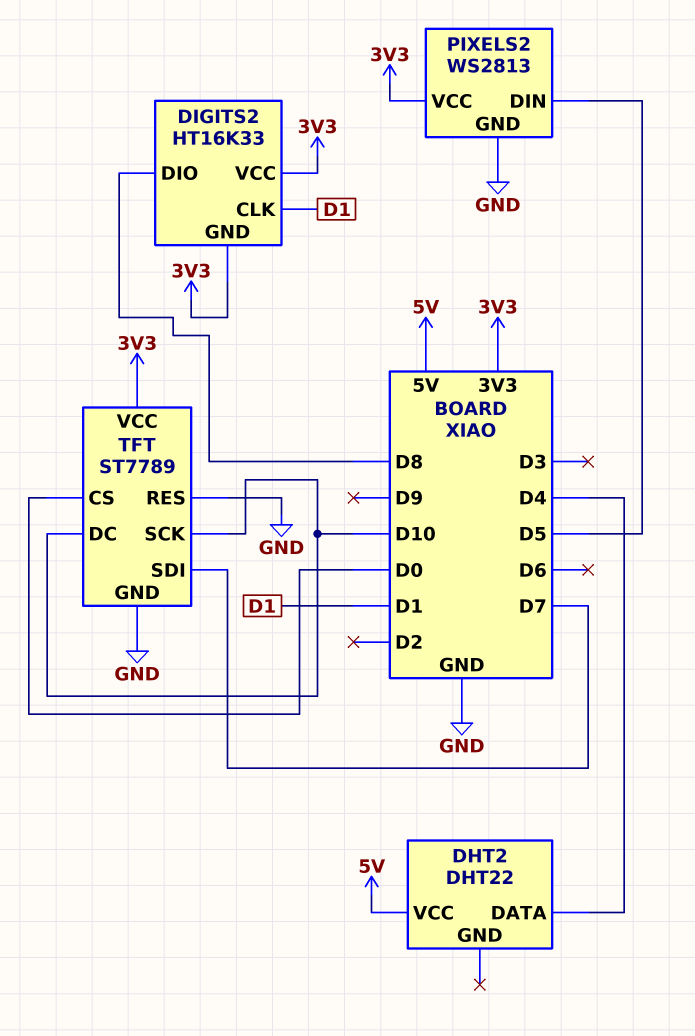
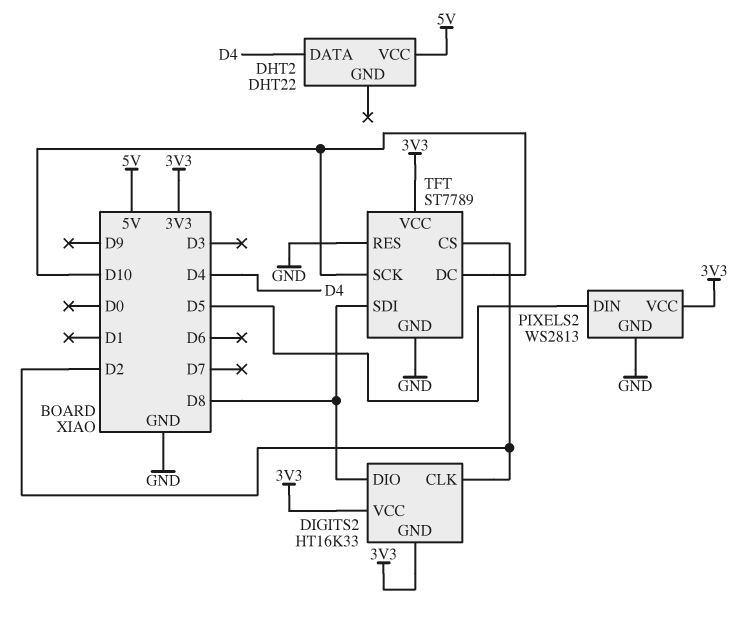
DIGITS2 pin CLK: D1 -> D2
TFT pin CS: D0 -> D2
TFT pin SDI: D7 -> D8

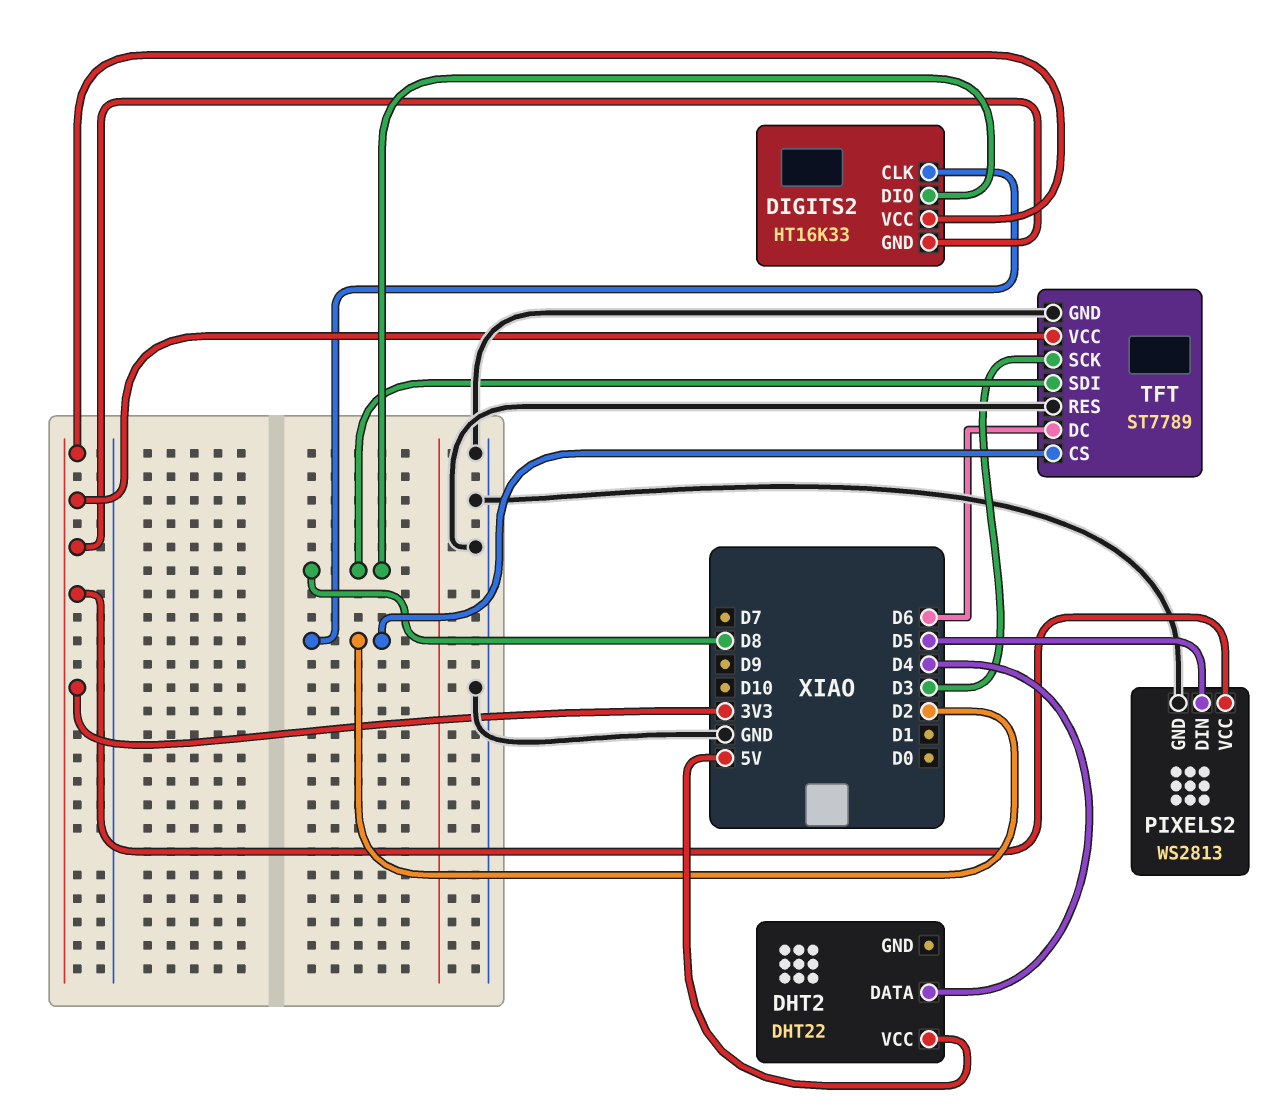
TFT pin DC: D10 -> D6
TFT pin SCK: D10 -> D3

